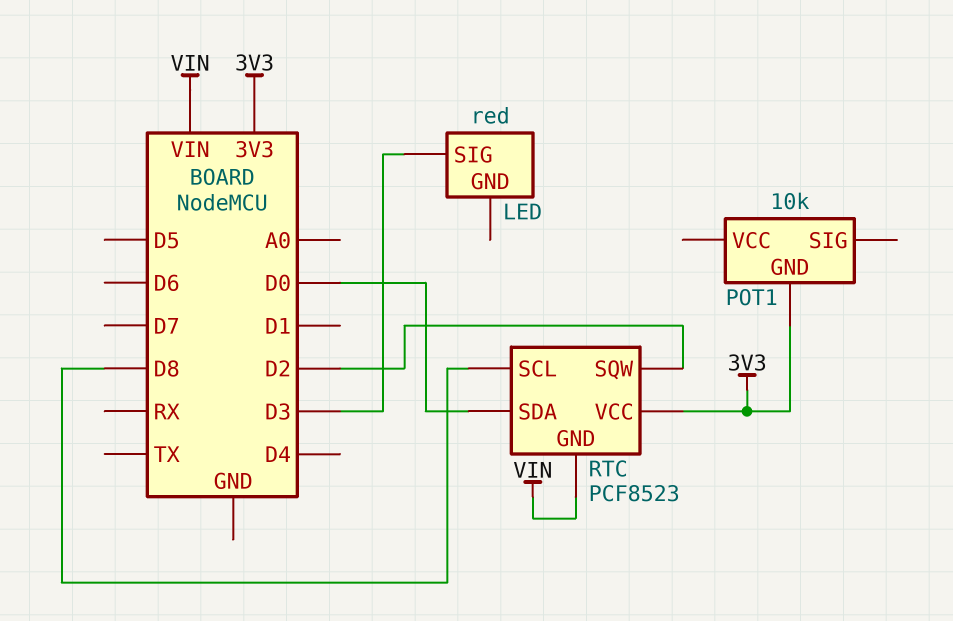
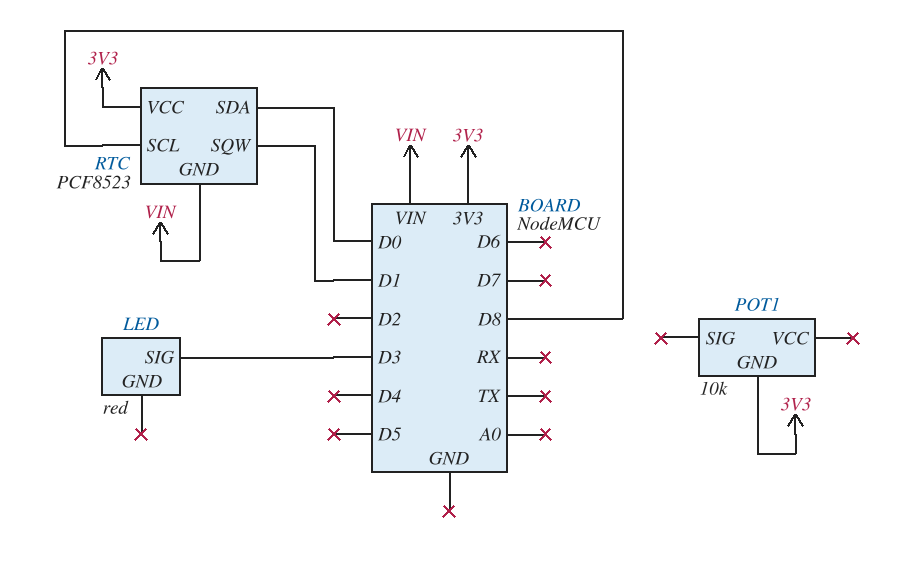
RTC pin SQW: D2 -> D1

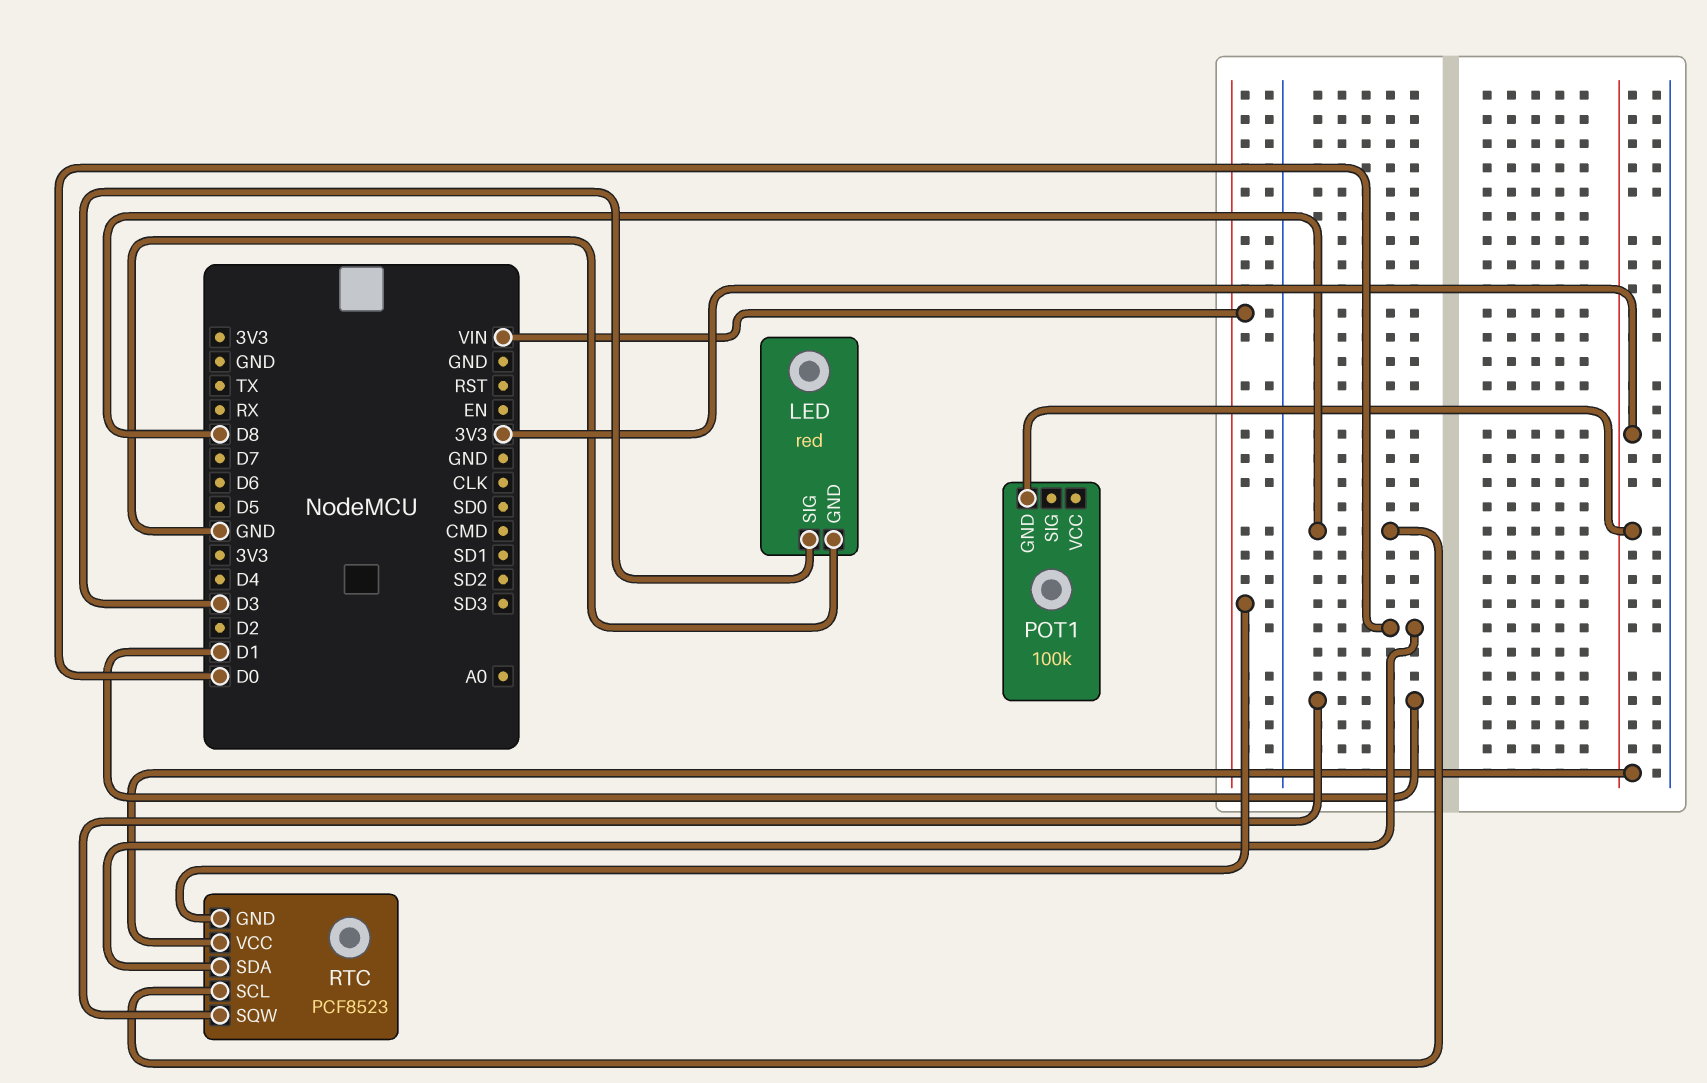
LED pin GND: none -> GND
POT1: 10k -> 100k

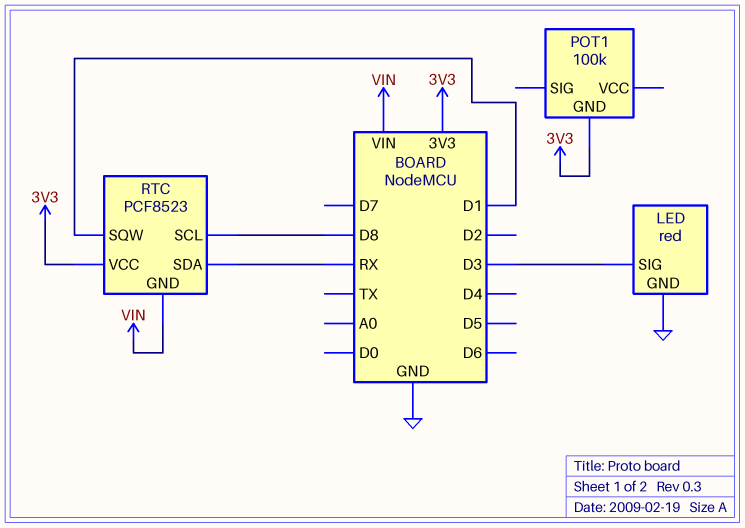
RTC pin SDA: D0 -> RX

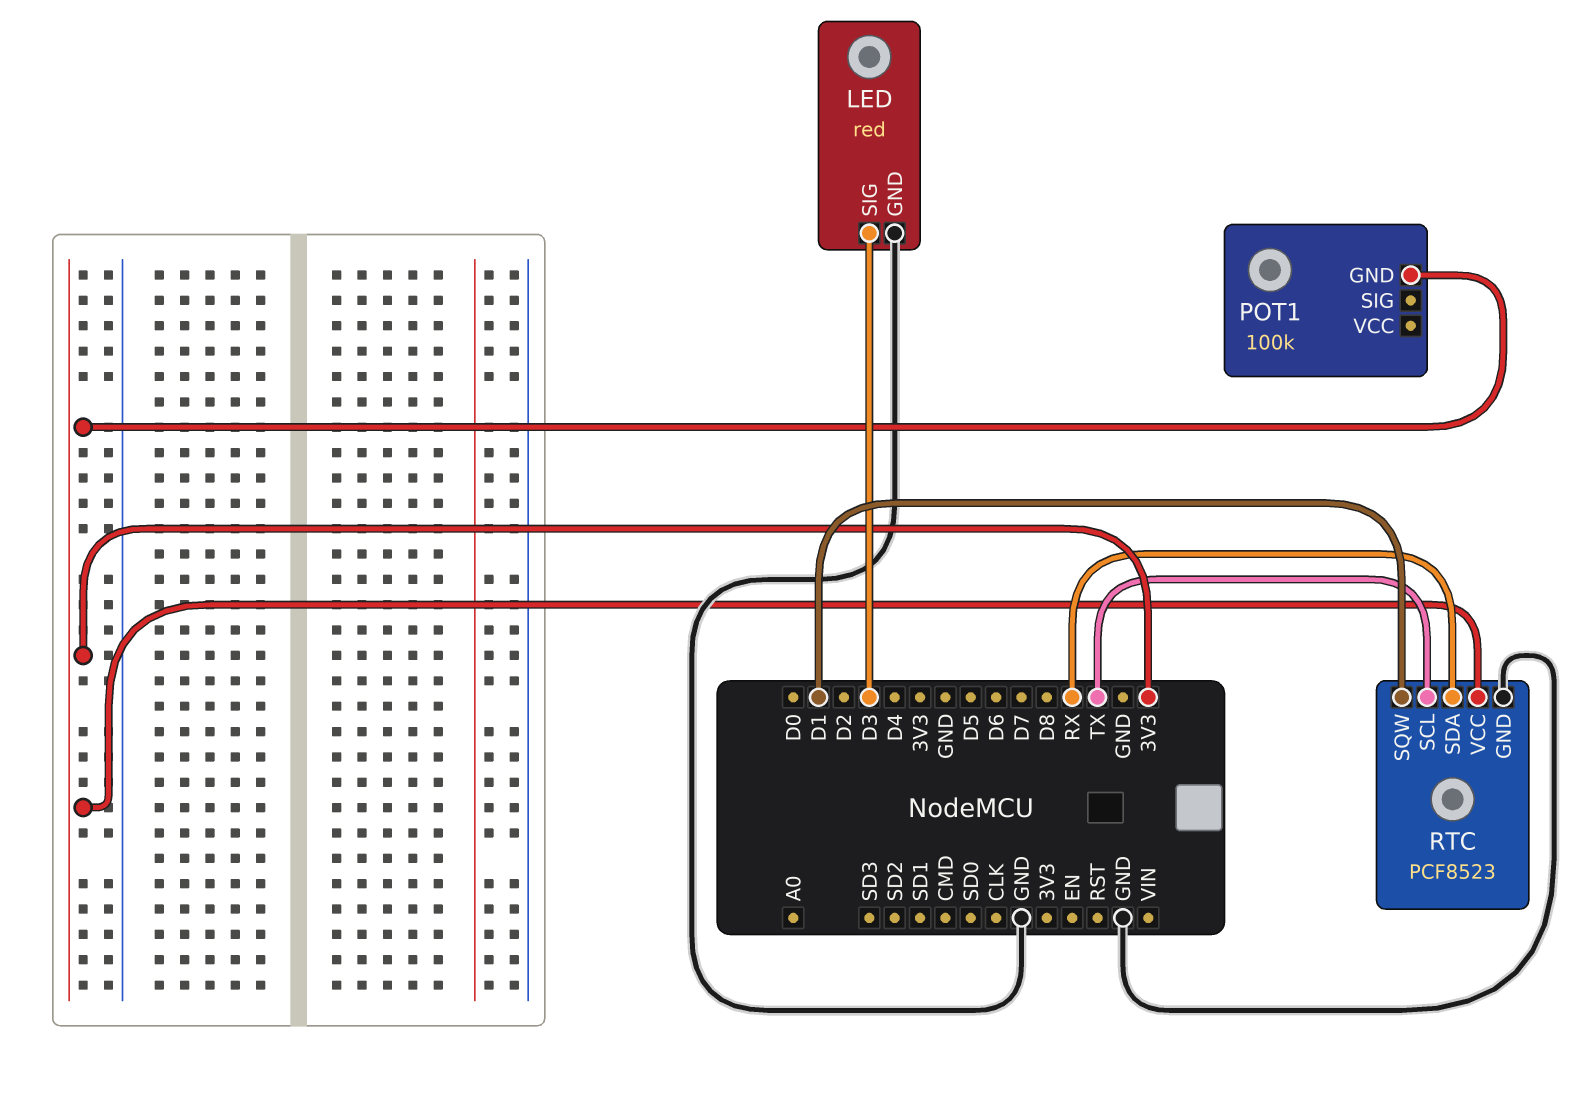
RTC pin GND: VIN -> GND
RTC pin SCL: D8 -> TX

